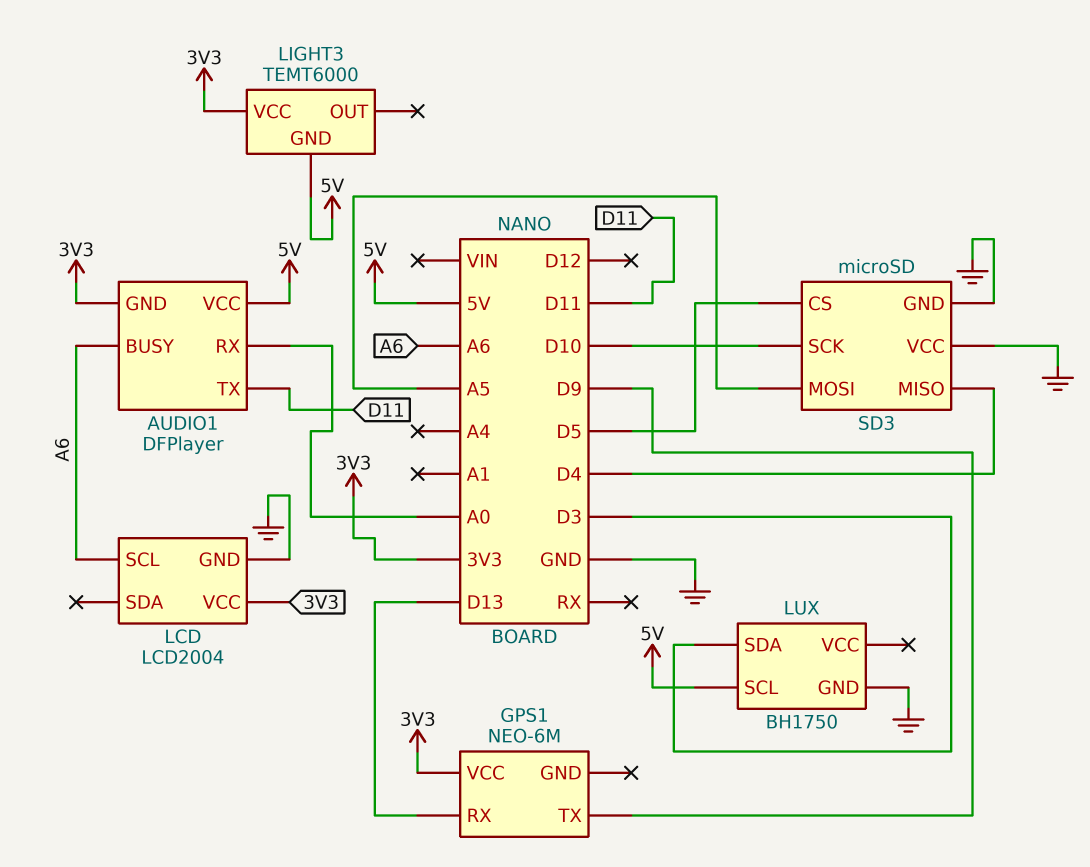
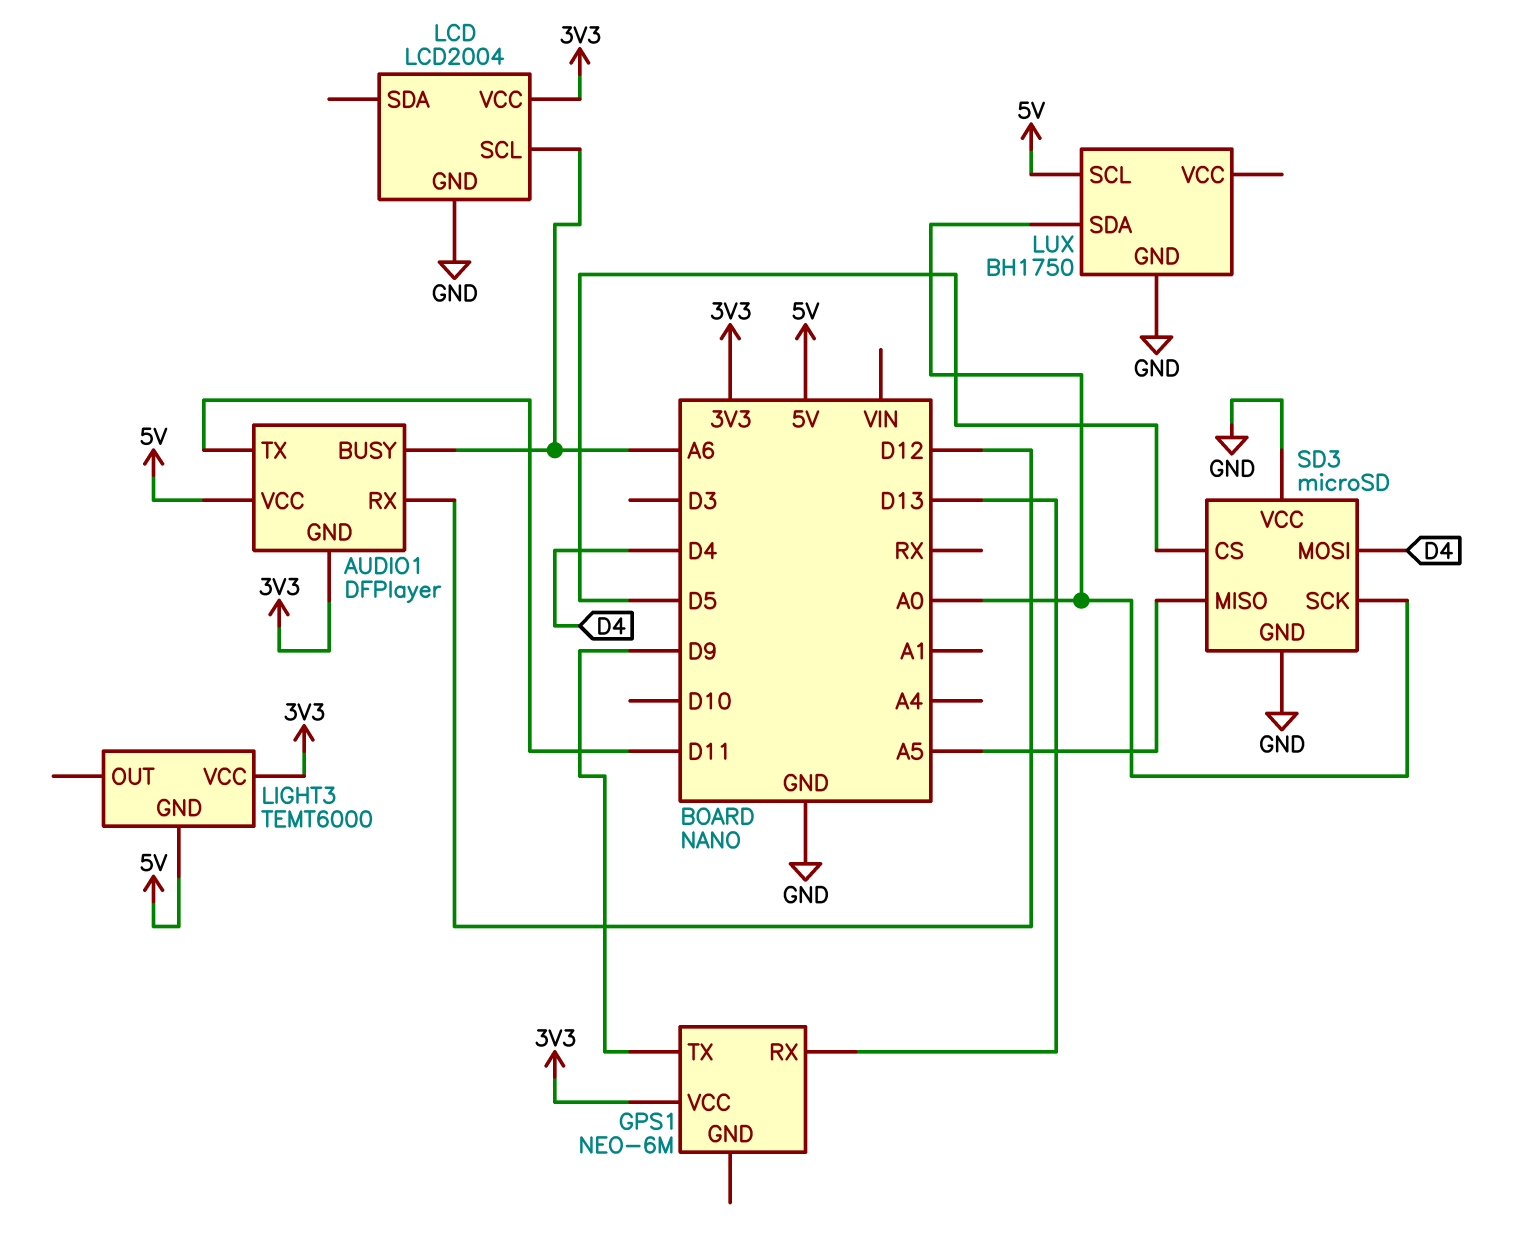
AUDIO1 pin RX: A0 -> D12
LUX pin SDA: D3 -> A0
SD3 pin MISO: D4 -> A5
SD3 pin MOSI: A5 -> D4
SD3 pin SCK: D10 -> A0

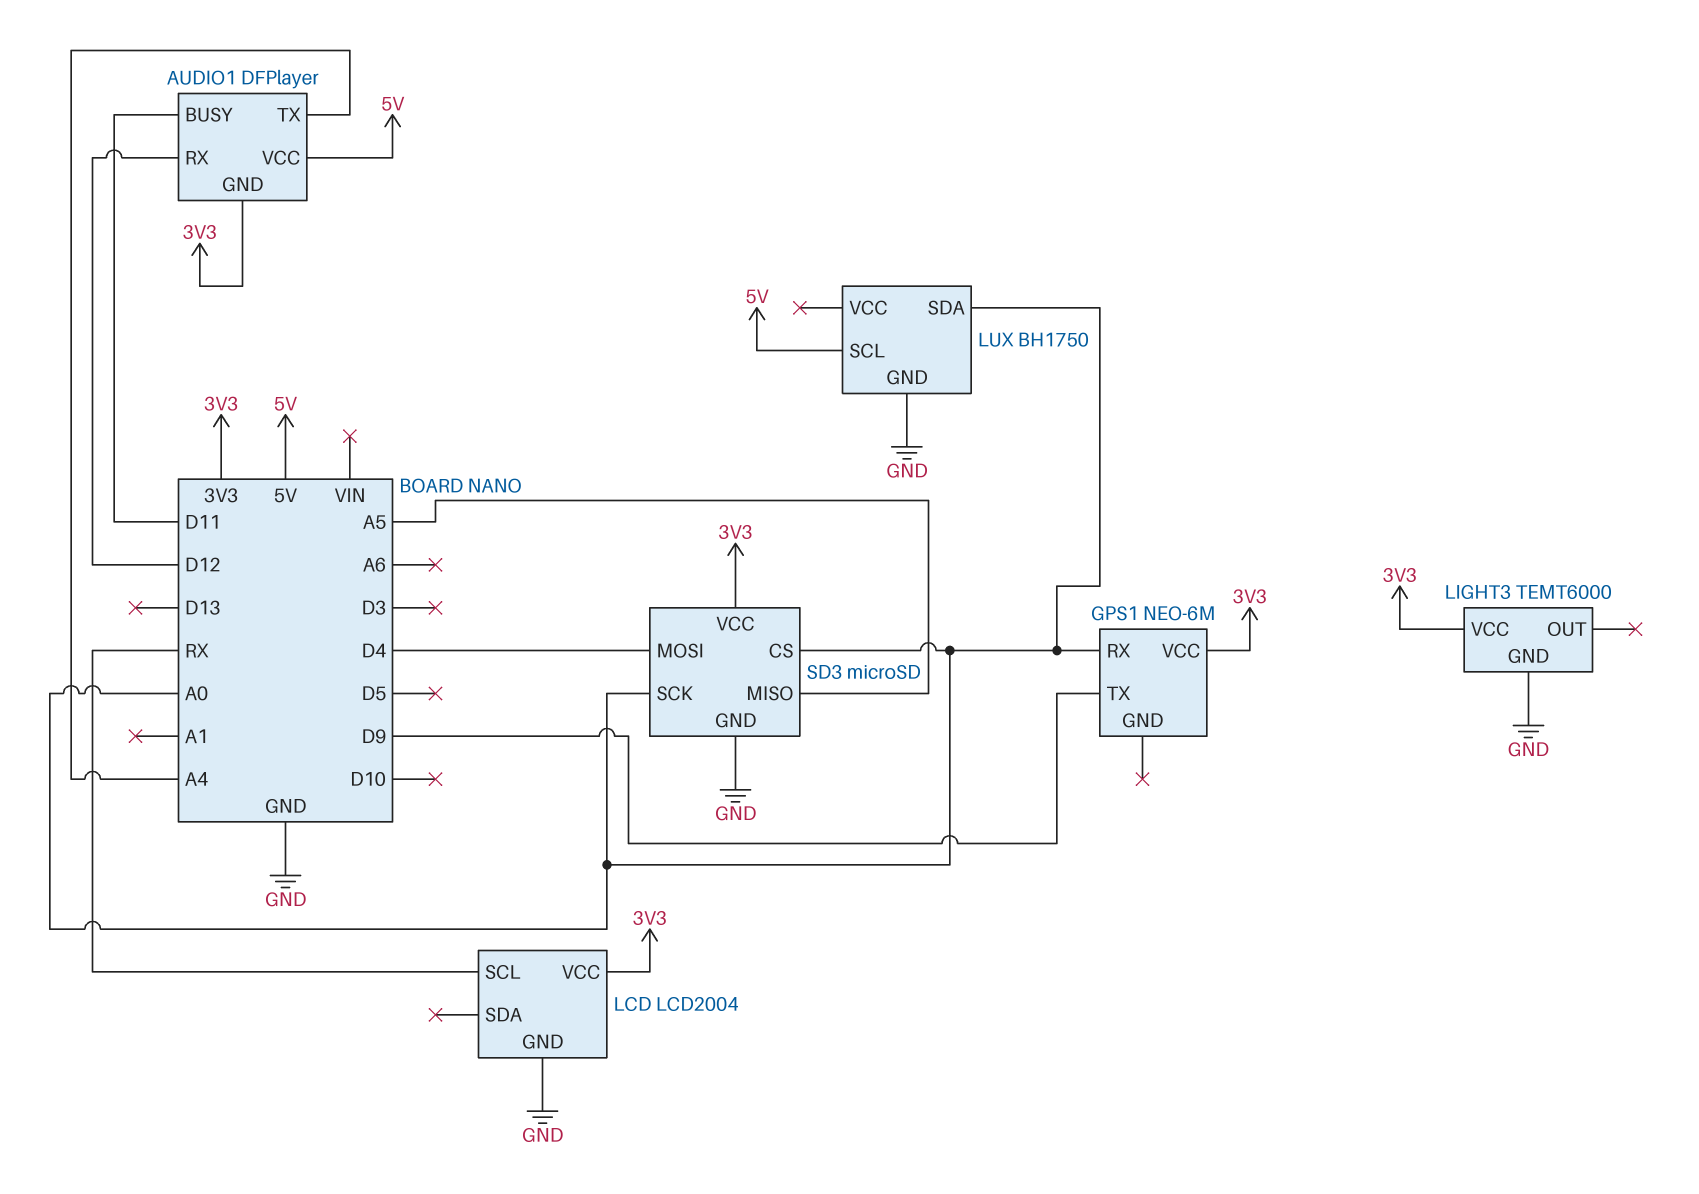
AUDIO1 pin BUSY: A6 -> D11
AUDIO1 pin TX: D11 -> A4
GPS1 pin RX: D13 -> A0
LCD pin SCL: A6 -> RX
LIGHT3 pin GND: 5V -> GND
SD3 pin CS: D5 -> A0
SD3 pin VCC: GND -> 3V3

